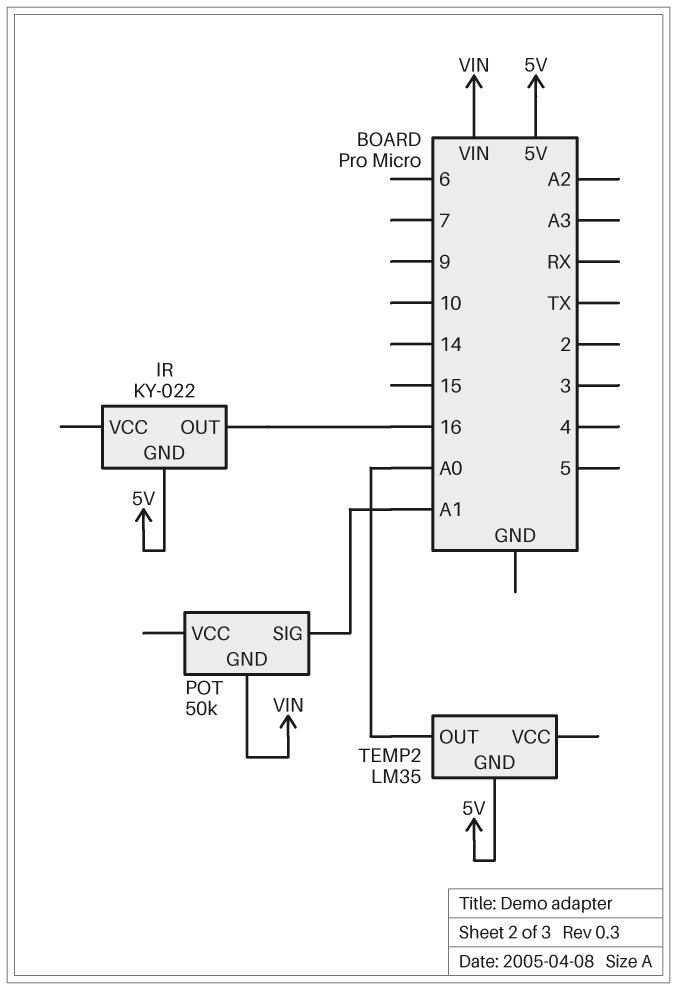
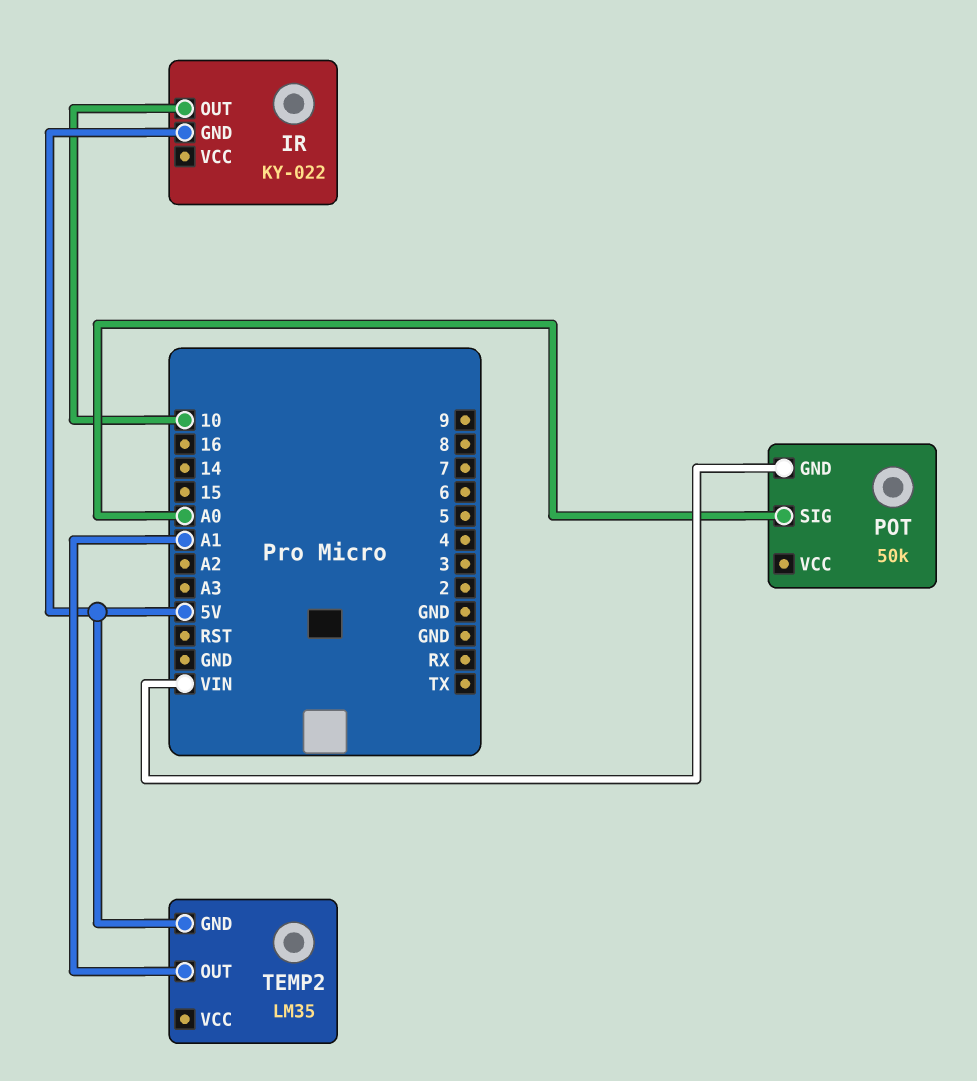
IR pin OUT: 16 -> 10
POT pin SIG: A1 -> A0
TEMP2 pin OUT: A0 -> A1

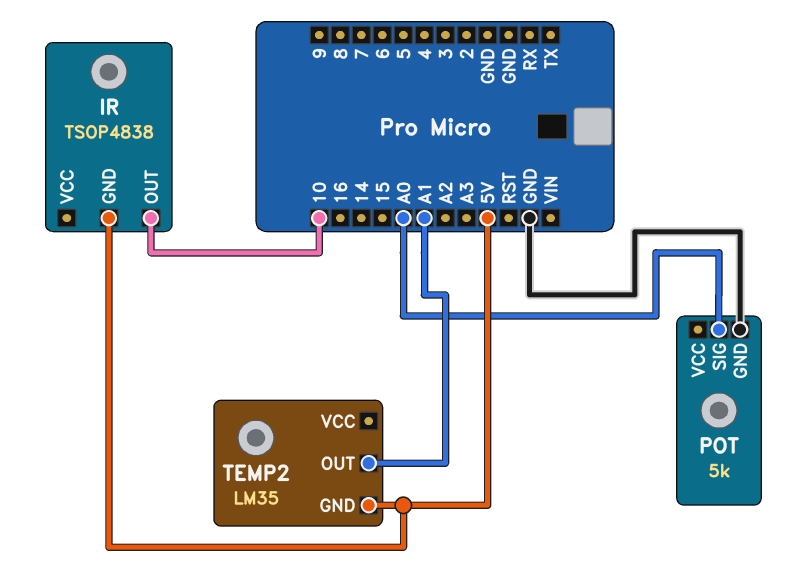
IR: KY-022 -> TSOP4838
POT: 50k -> 5k
POT pin GND: VIN -> GND

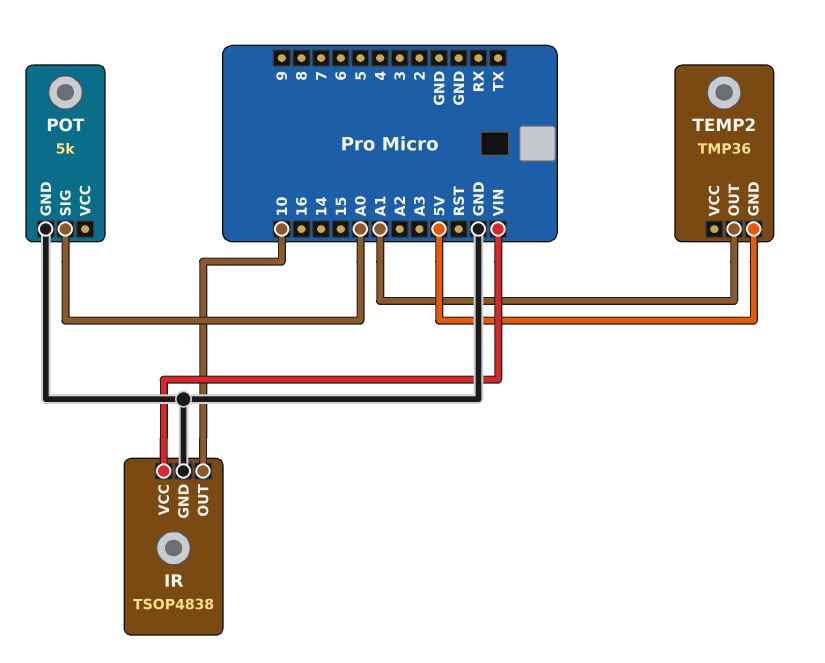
IR pin GND: 5V -> GND
IR pin VCC: none -> VIN
TEMP2: LM35 -> TMP36

